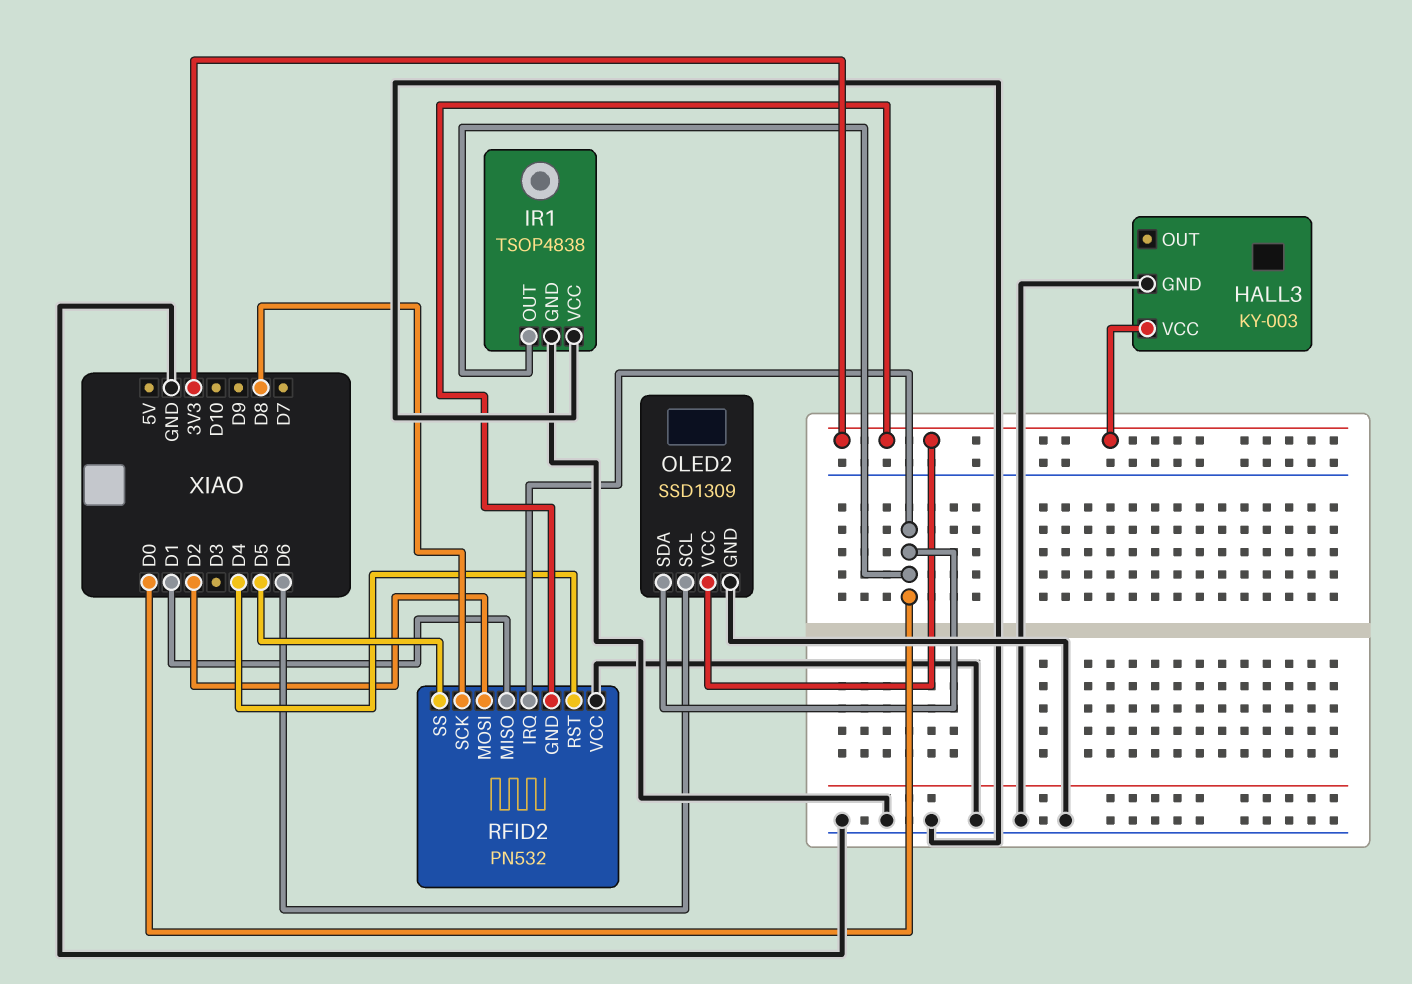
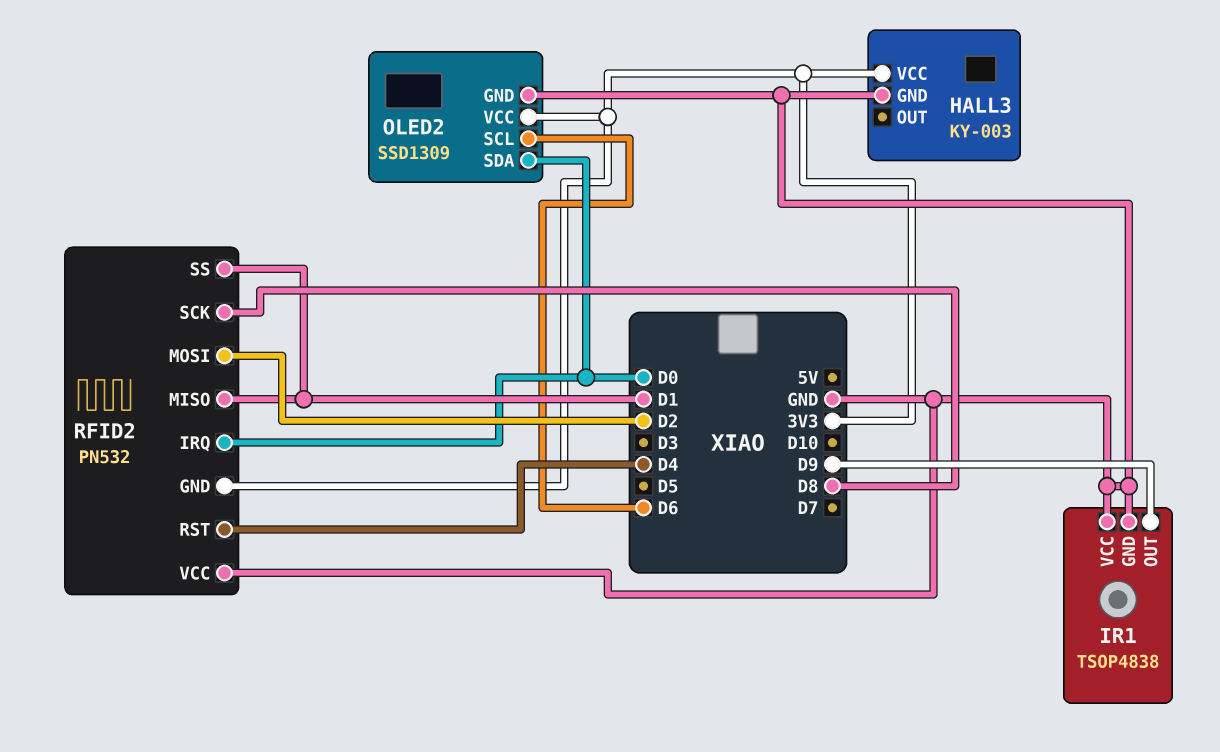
IR1 pin OUT: D0 -> D9
RFID2 pin SS: D5 -> D1

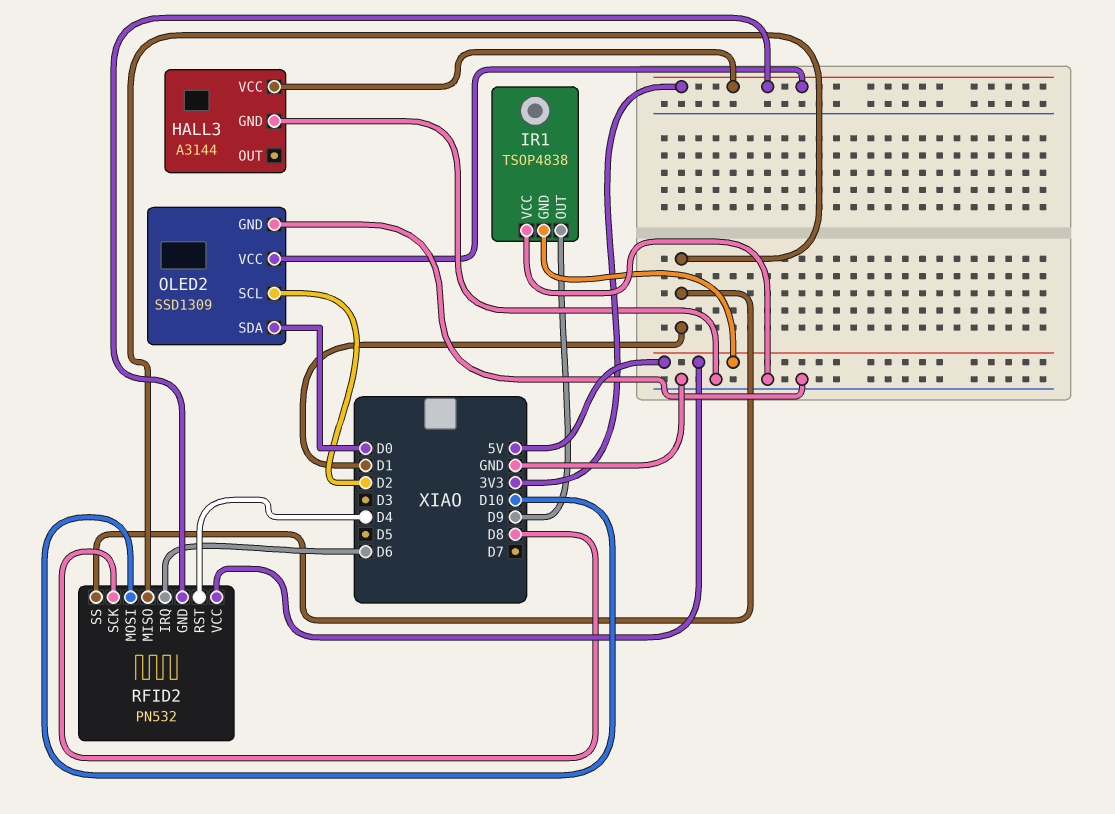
HALL3: KY-003 -> A3144
IR1 pin GND: GND -> 5V
OLED2 pin SCL: D6 -> D2
RFID2 pin IRQ: D0 -> D6
RFID2 pin MOSI: D2 -> D10
RFID2 pin VCC: GND -> 5V

